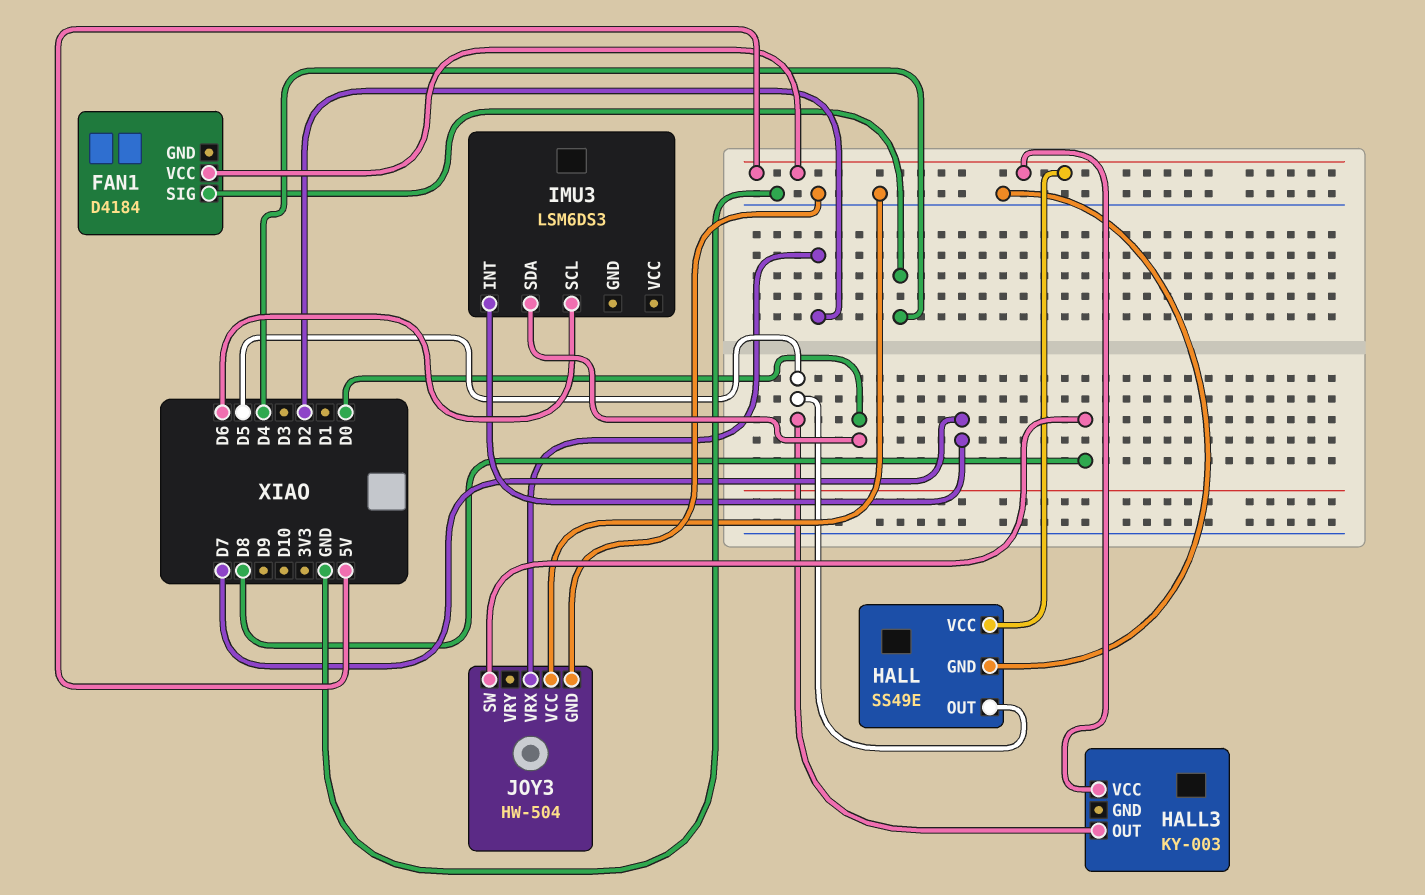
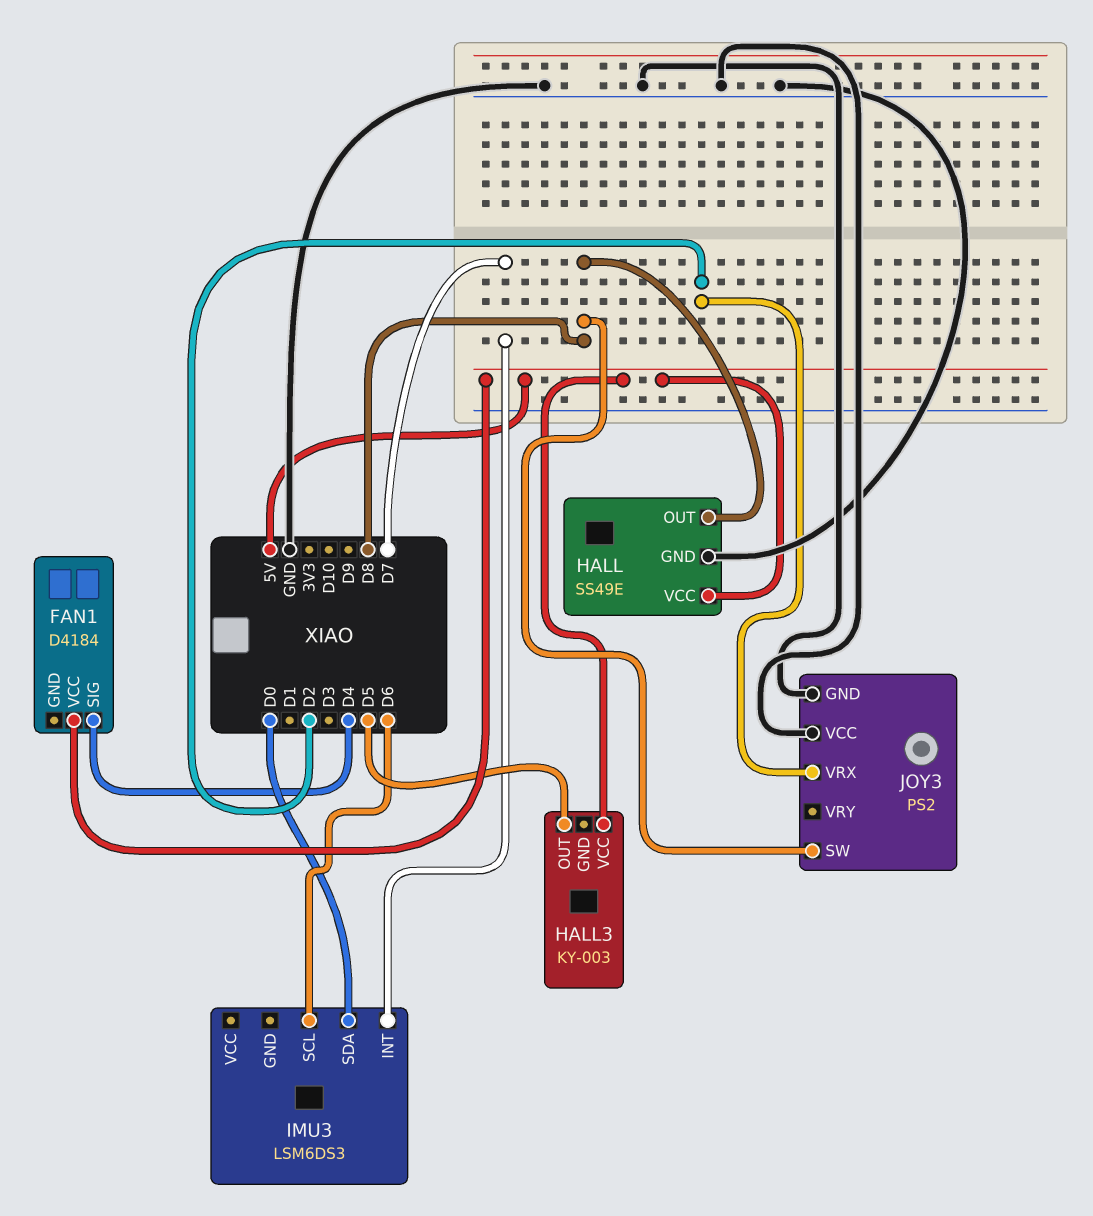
HALL pin OUT: D5 -> D8
JOY3: HW-504 -> PS2

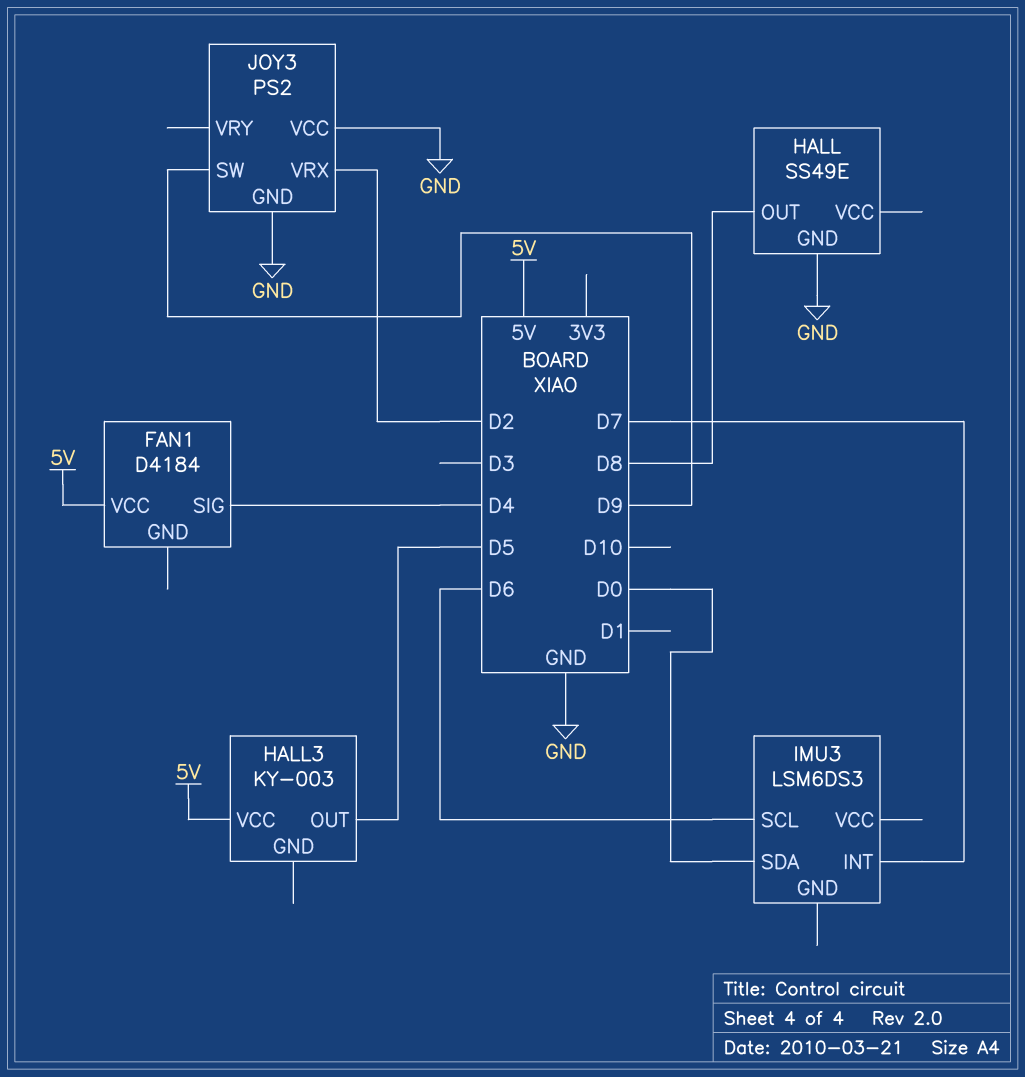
HALL pin VCC: 5V -> none
JOY3 pin SW: D8 -> D9

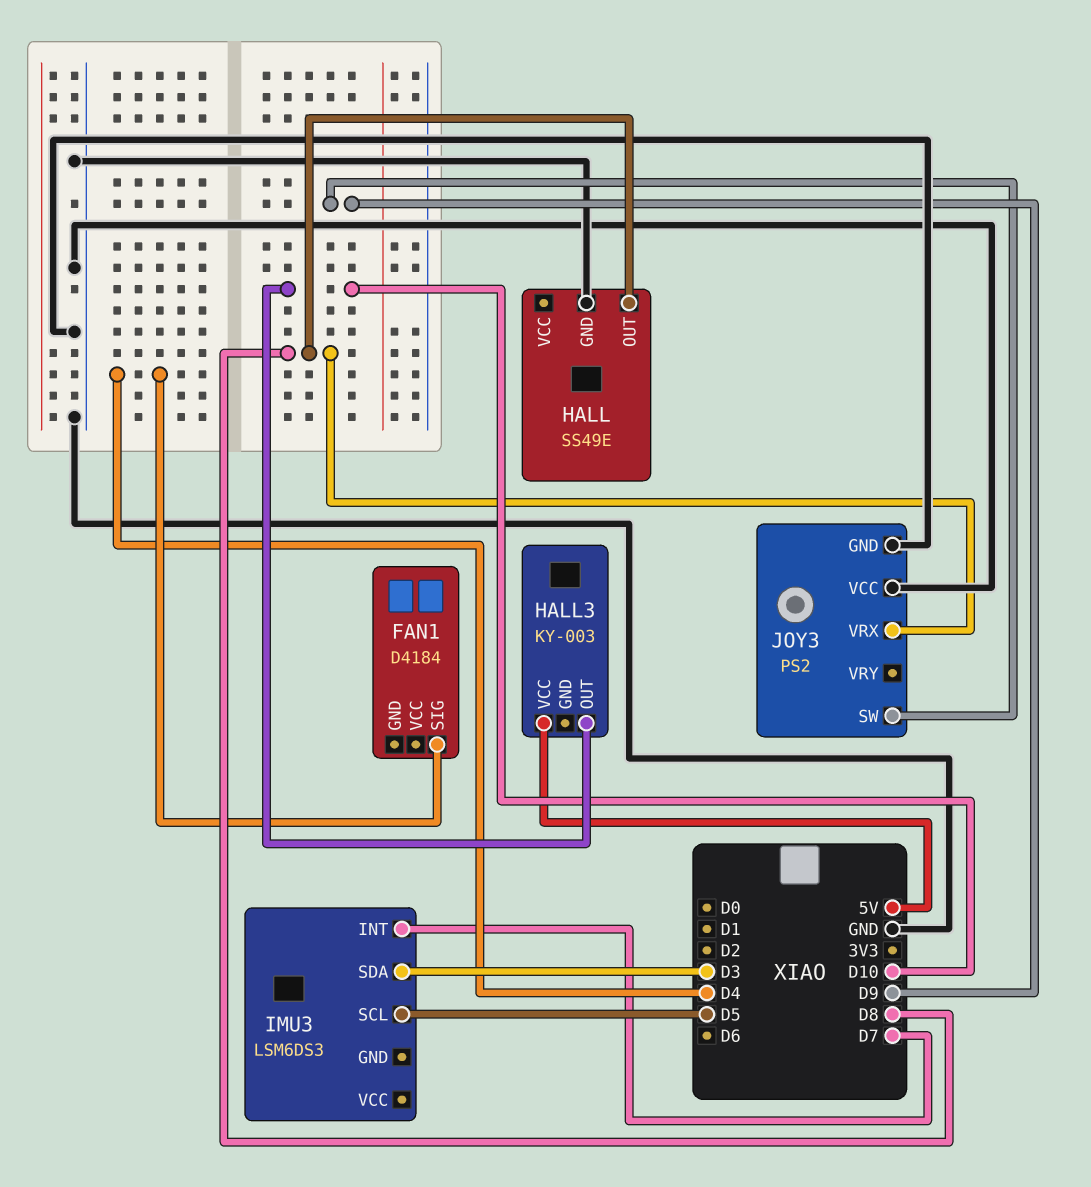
FAN1 pin VCC: 5V -> none
HALL3 pin OUT: D5 -> D10
IMU3 pin SCL: D6 -> D5
IMU3 pin SDA: D0 -> D3
JOY3 pin VRX: D2 -> D8

